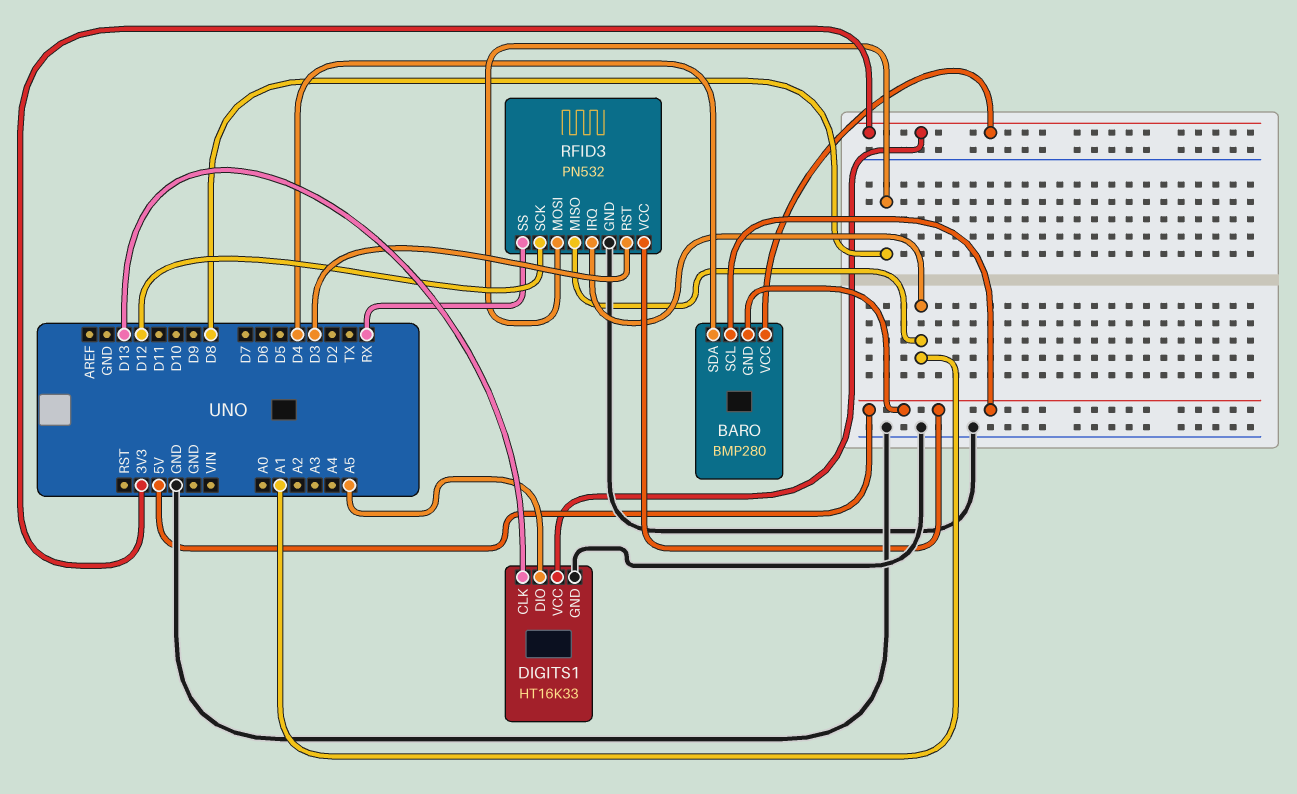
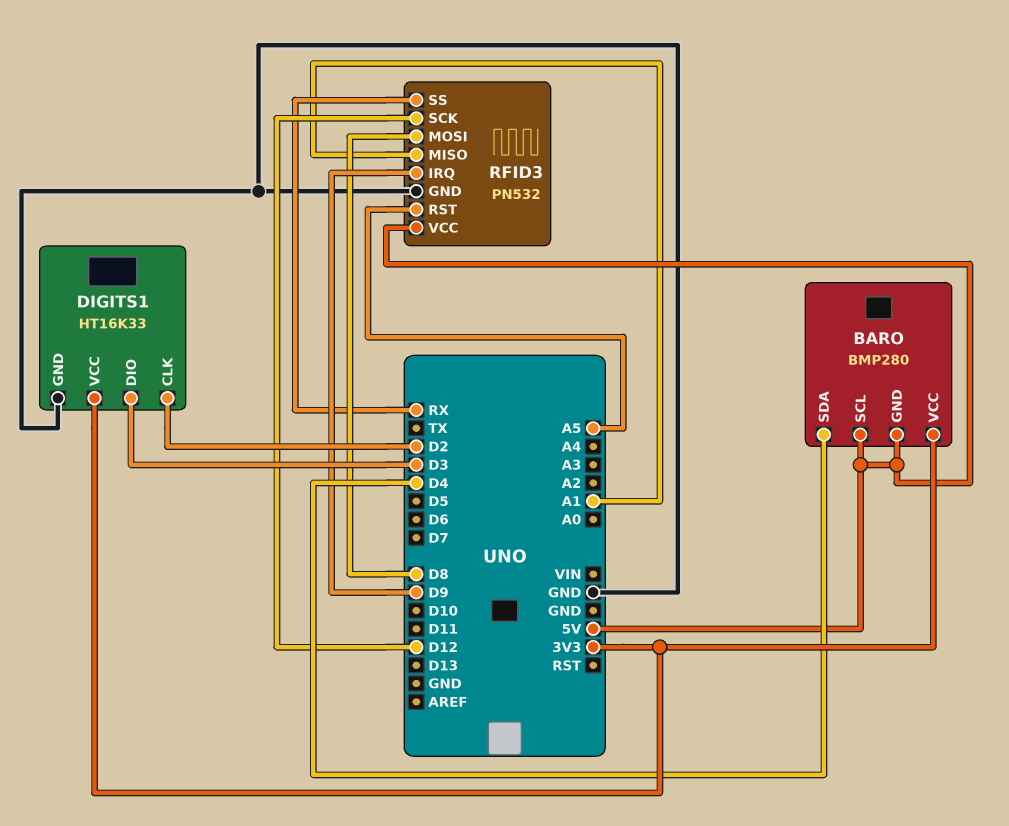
DIGITS1 pin CLK: D13 -> D2
DIGITS1 pin DIO: A5 -> D3
RFID3 pin IRQ: A1 -> D9
RFID3 pin RST: D3 -> A5

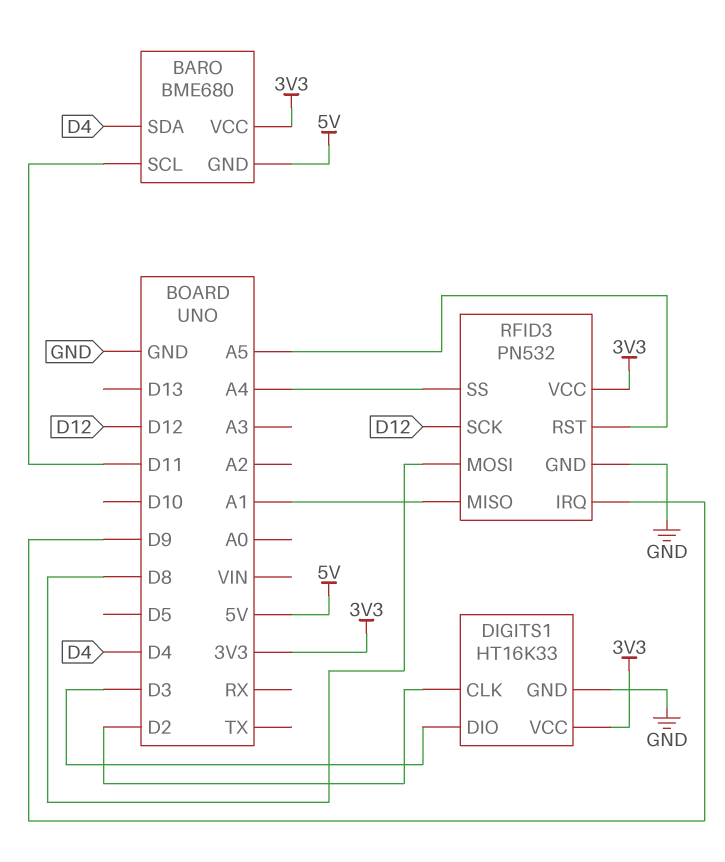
BARO: BMP280 -> BME680
BARO pin SCL: 5V -> D11
RFID3 pin SS: RX -> A4
RFID3 pin VCC: 5V -> 3V3

